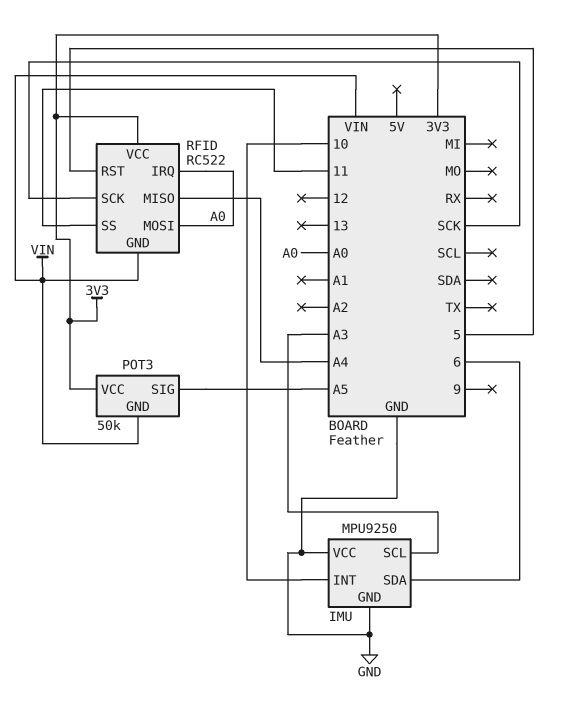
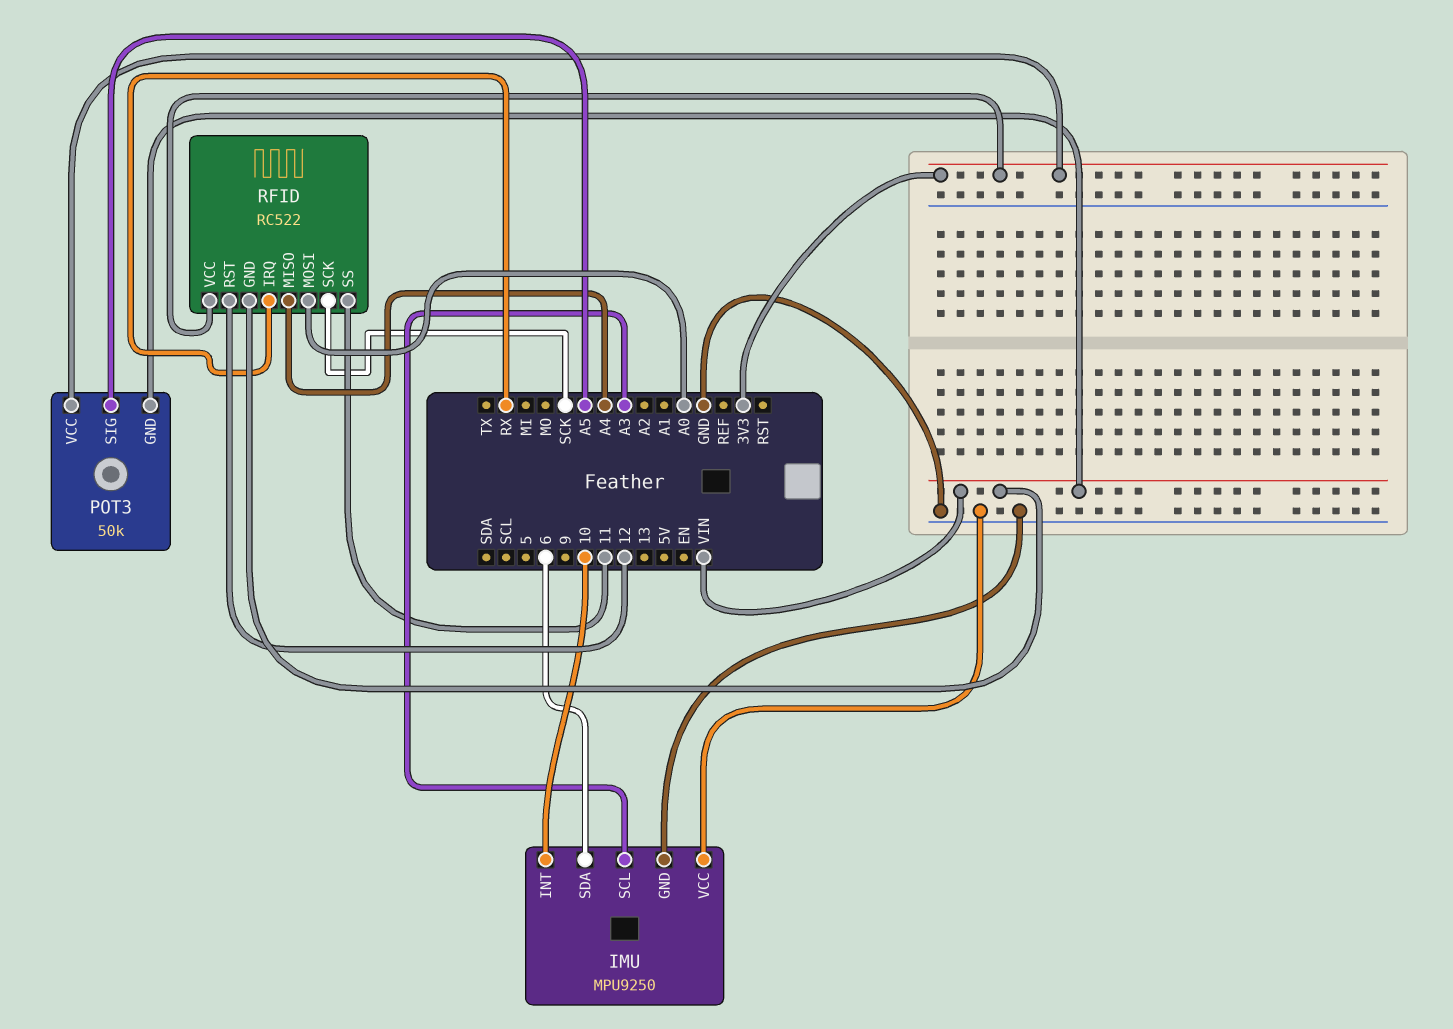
RFID pin IRQ: A0 -> RX
RFID pin RST: 5 -> 12

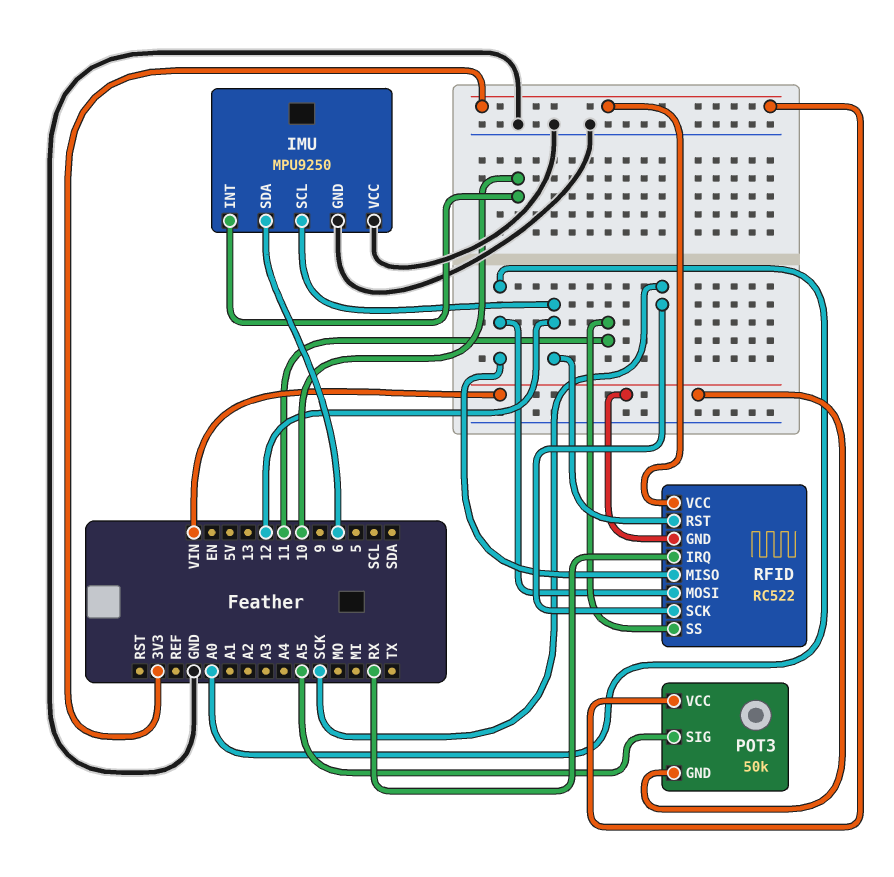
IMU pin SCL: A3 -> 12
RFID pin MISO: A4 -> A0

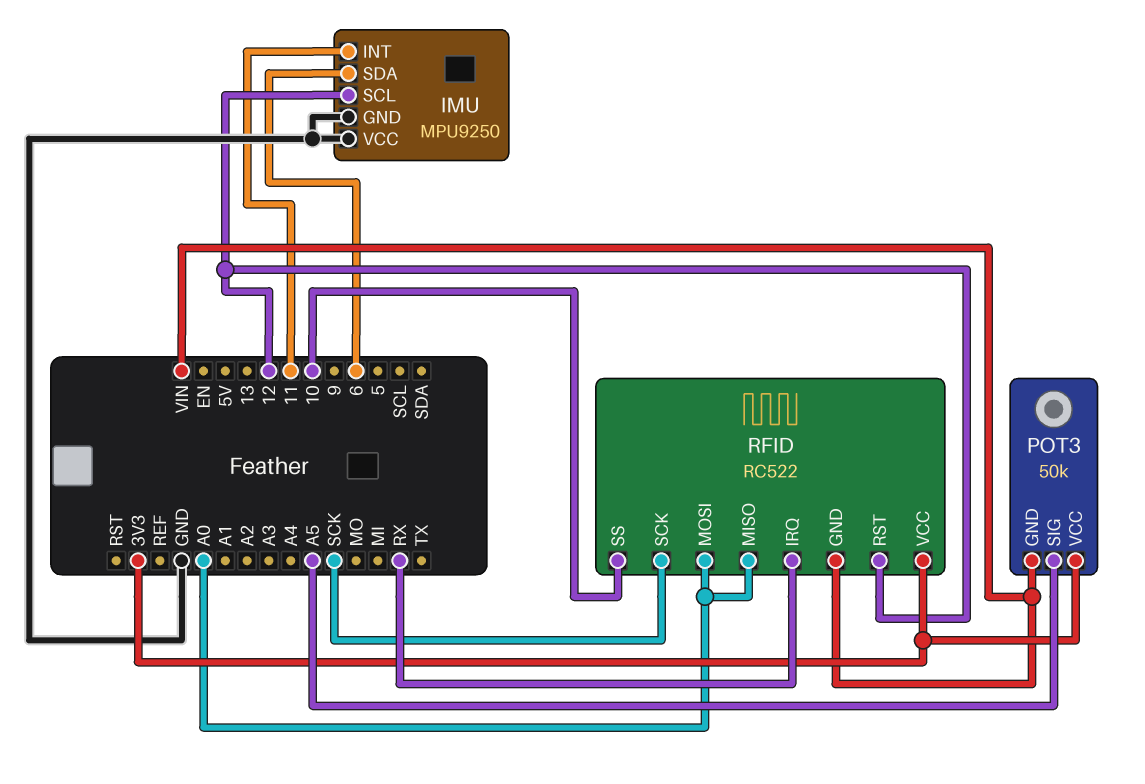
IMU pin INT: 10 -> 11
RFID pin SS: 11 -> 10

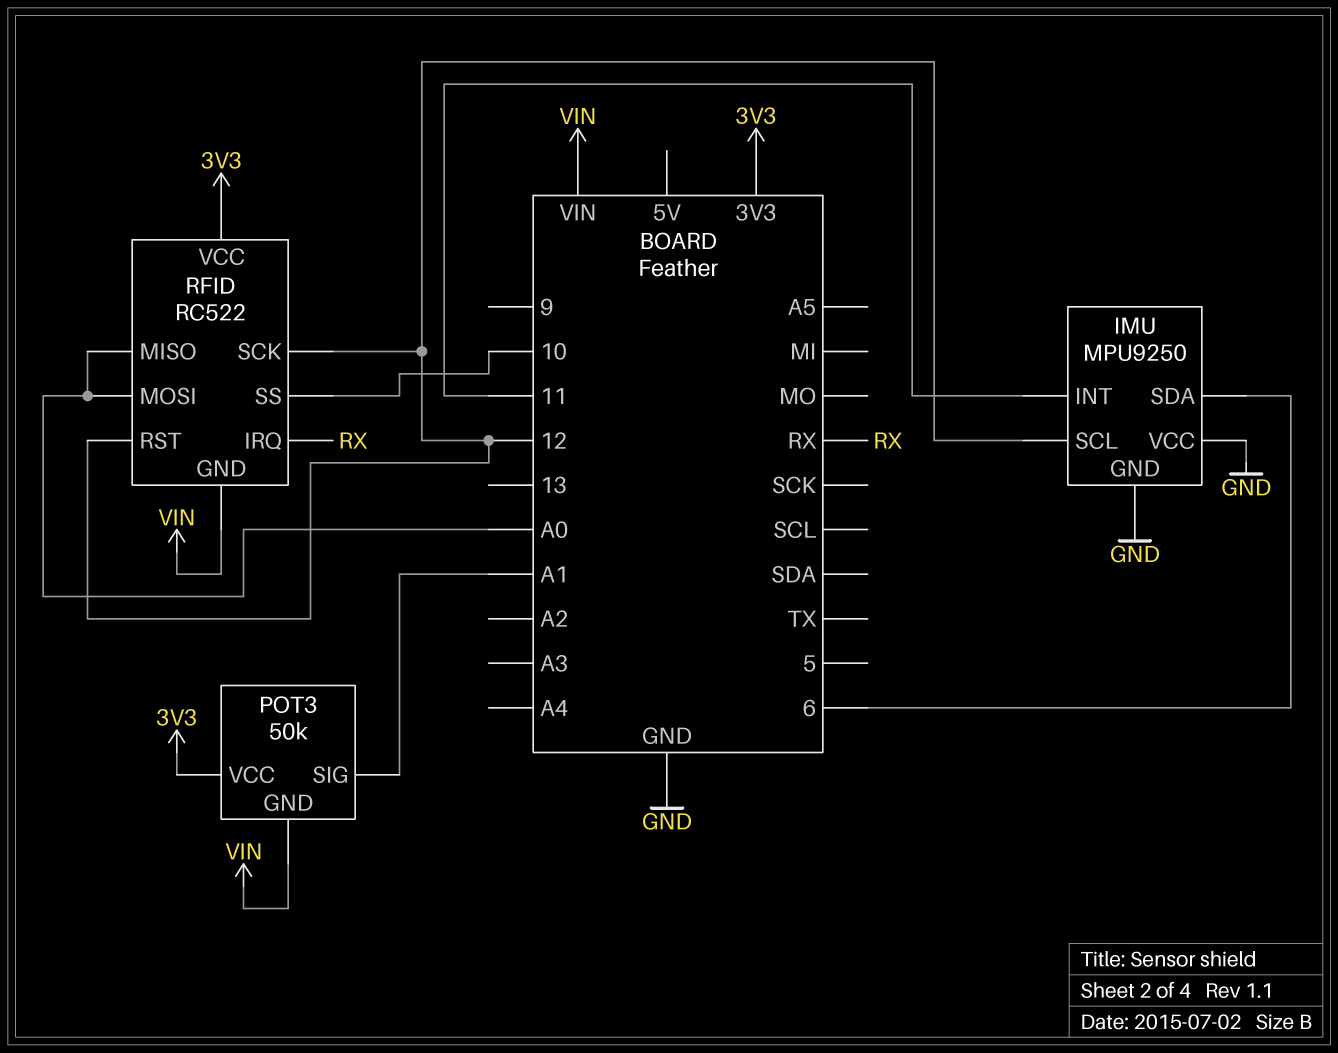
POT3 pin SIG: A5 -> A1
RFID pin SCK: SCK -> 12

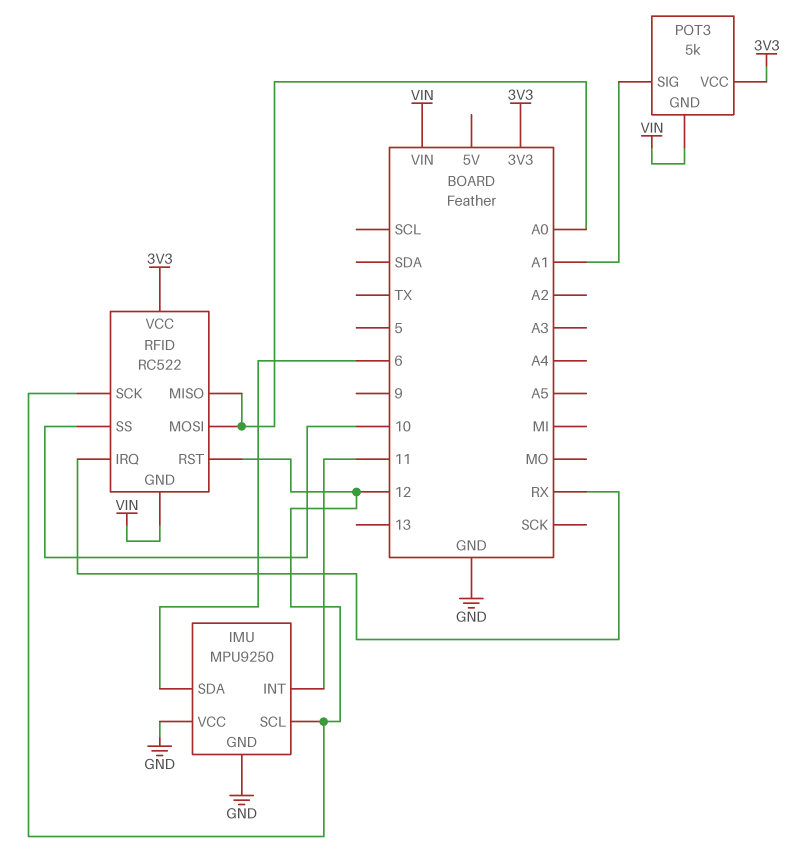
POT3: 50k -> 5k

